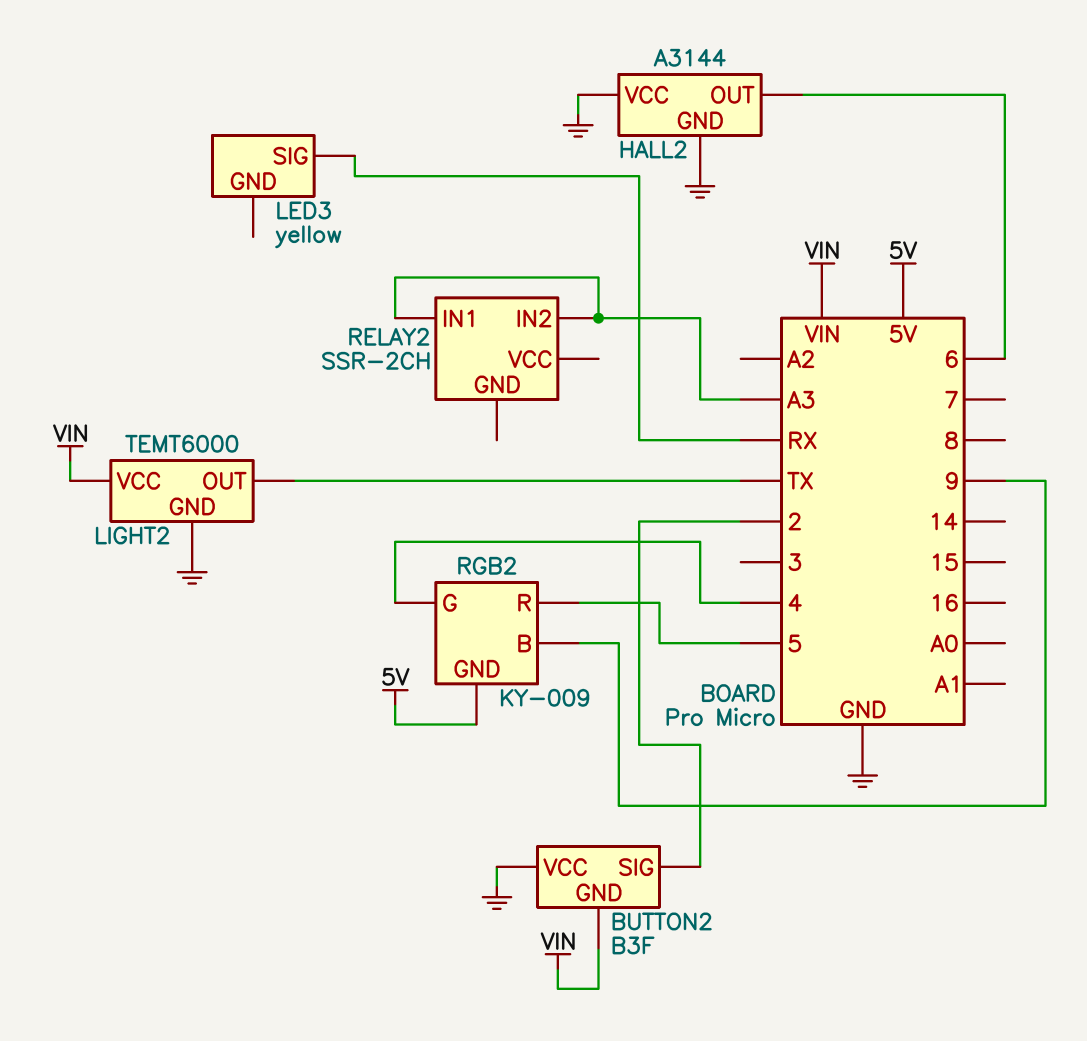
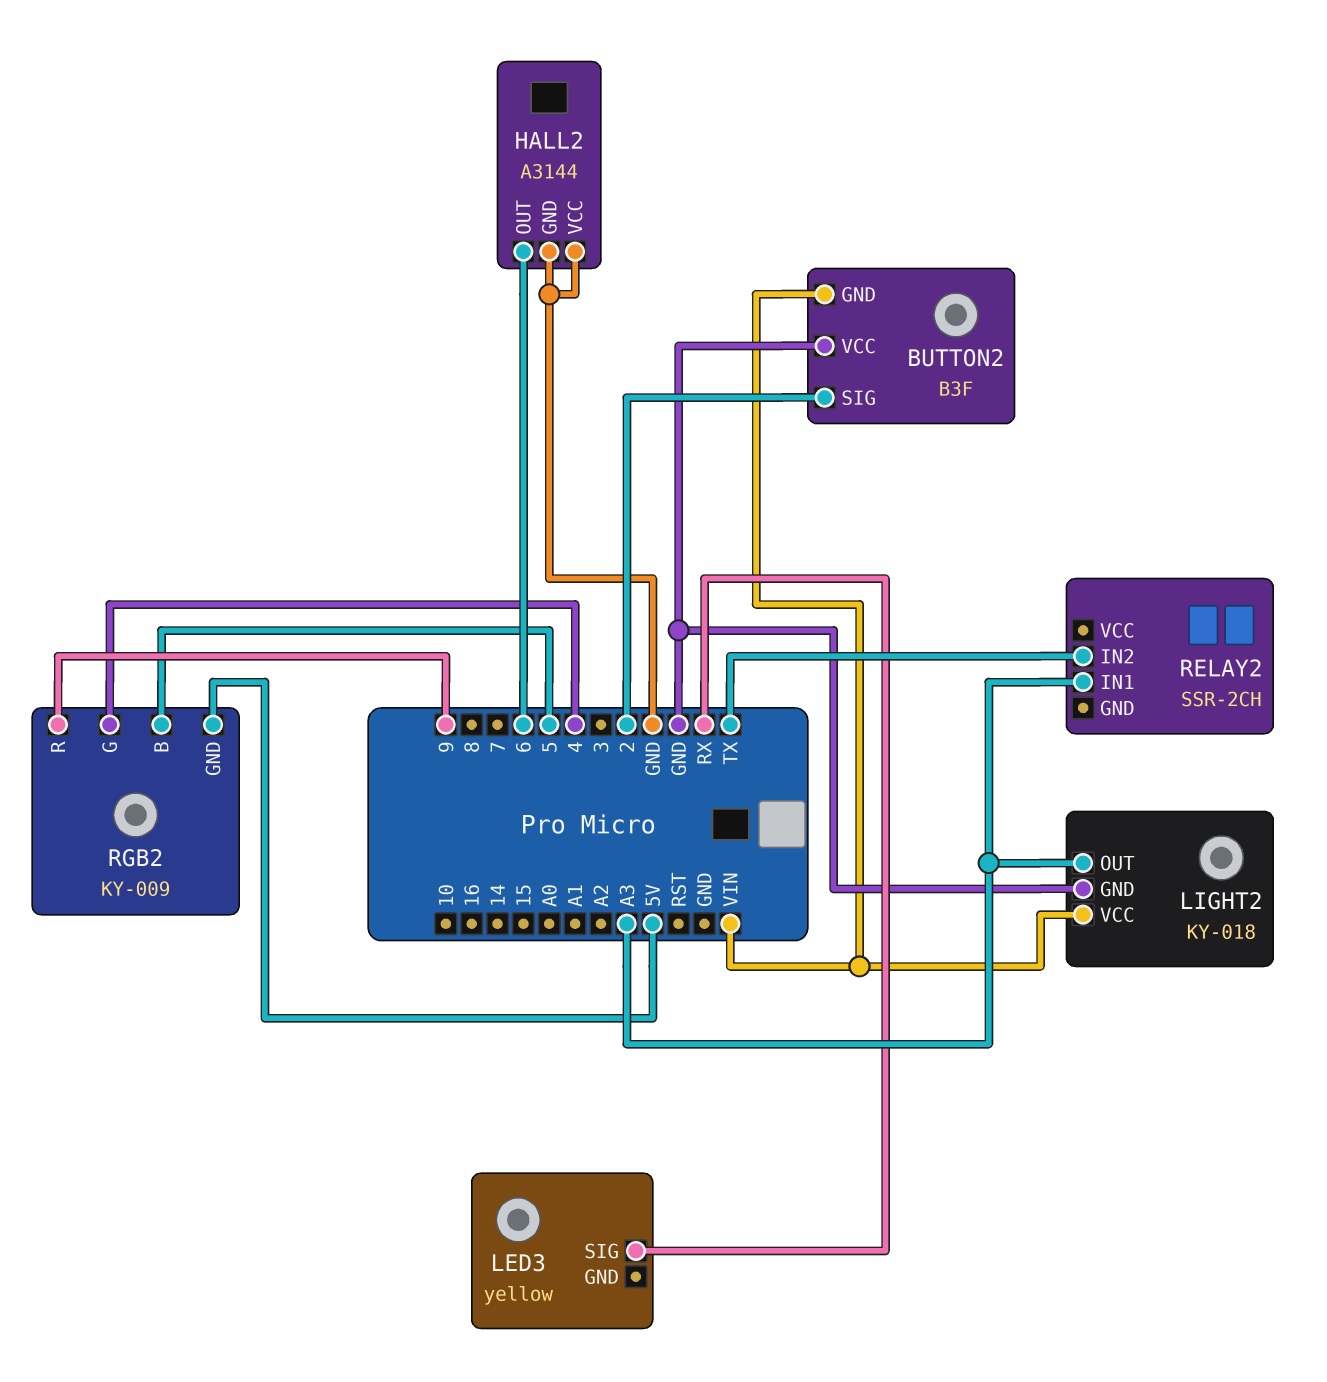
LIGHT2: TEMT6000 -> KY-018
LIGHT2 pin OUT: TX -> A3
RELAY2 pin IN2: A3 -> TX
RGB2 pin B: 9 -> 5
RGB2 pin R: 5 -> 9

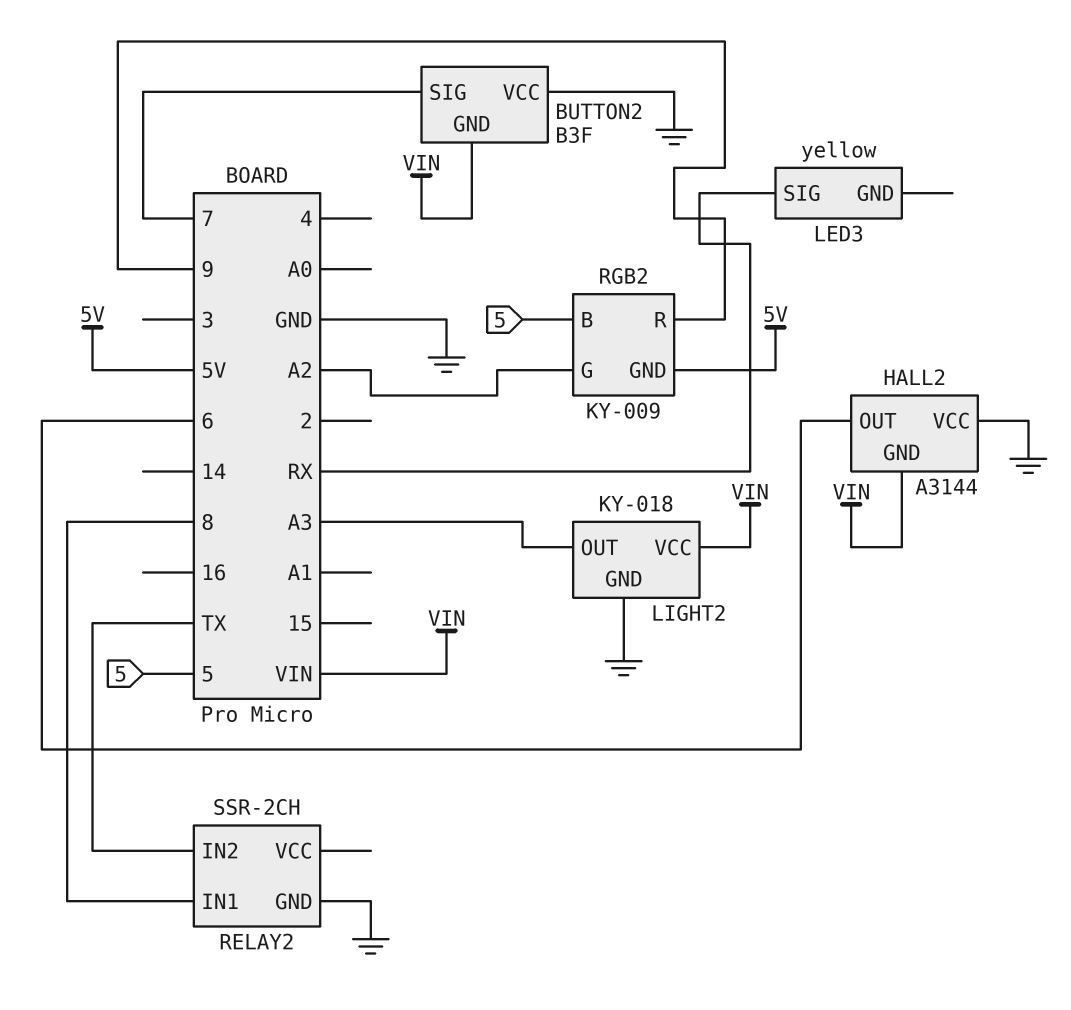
BUTTON2 pin SIG: 2 -> 7
HALL2 pin GND: GND -> VIN
RELAY2 pin GND: none -> GND
RELAY2 pin IN1: A3 -> 8
RGB2 pin G: 4 -> A2

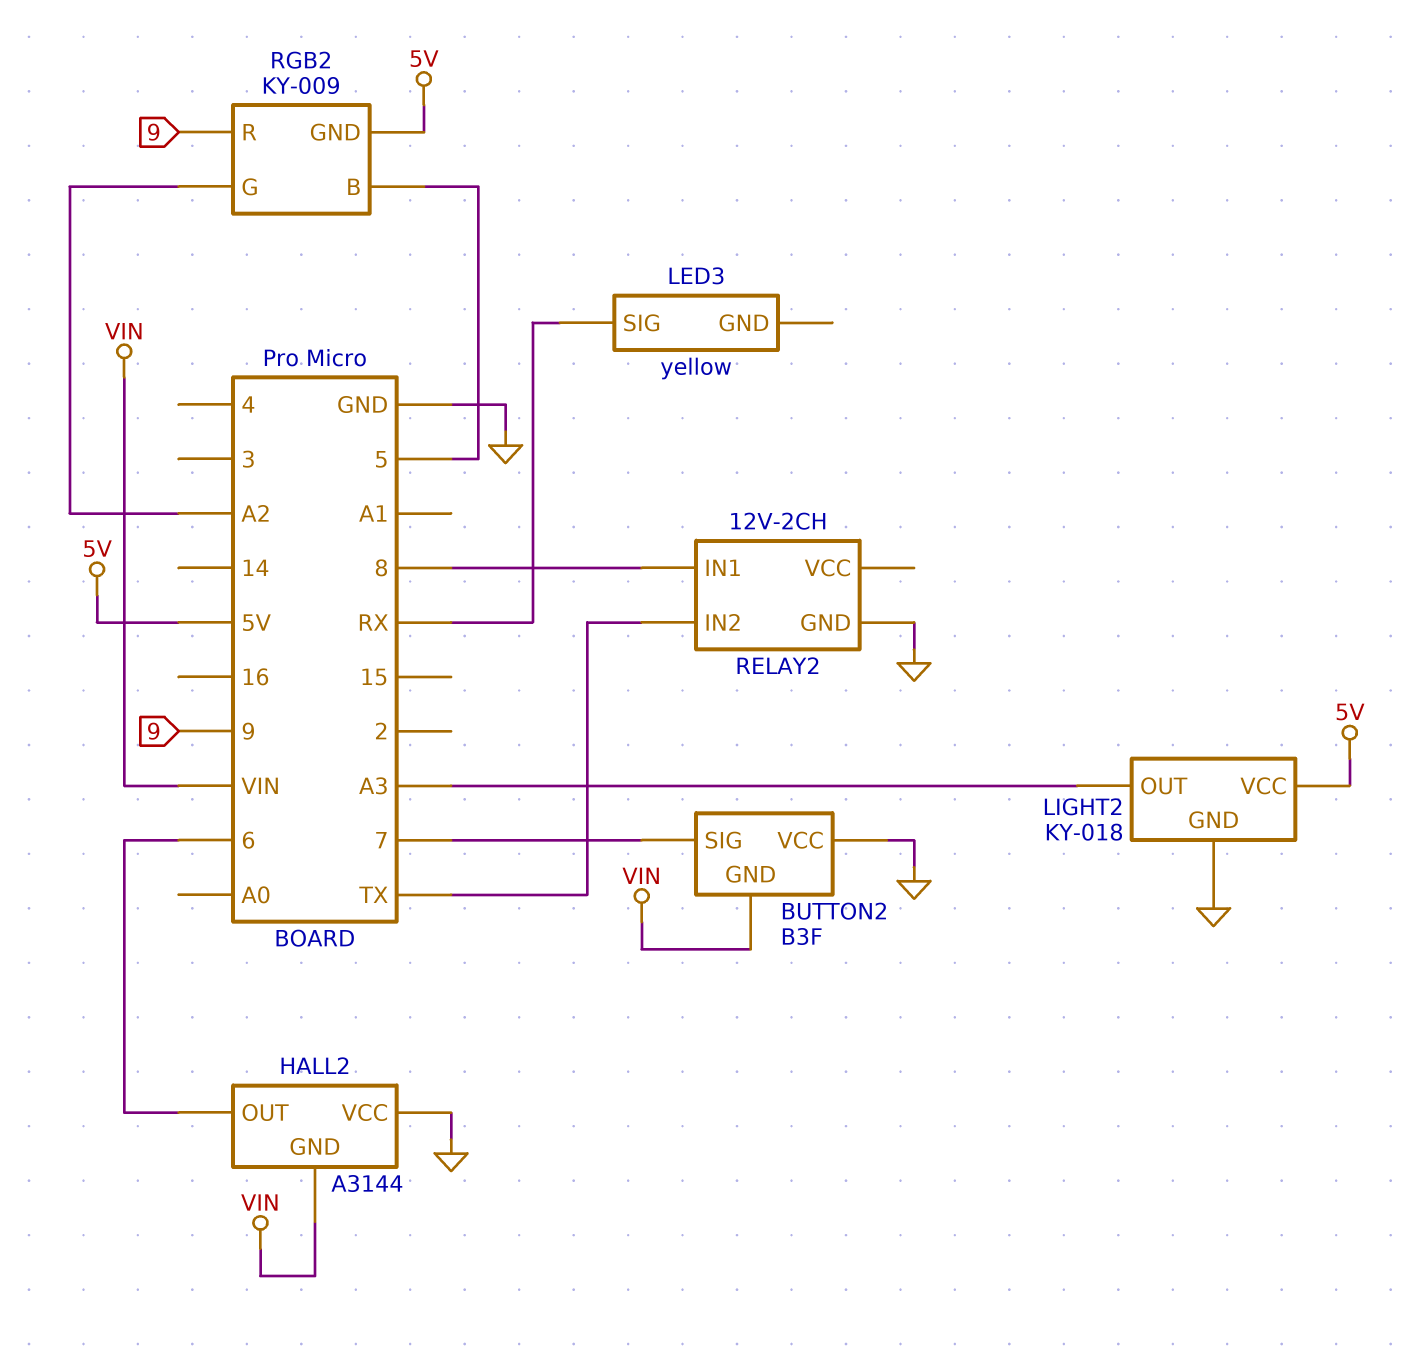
LIGHT2 pin VCC: VIN -> 5V
RELAY2: SSR-2CH -> 12V-2CH

